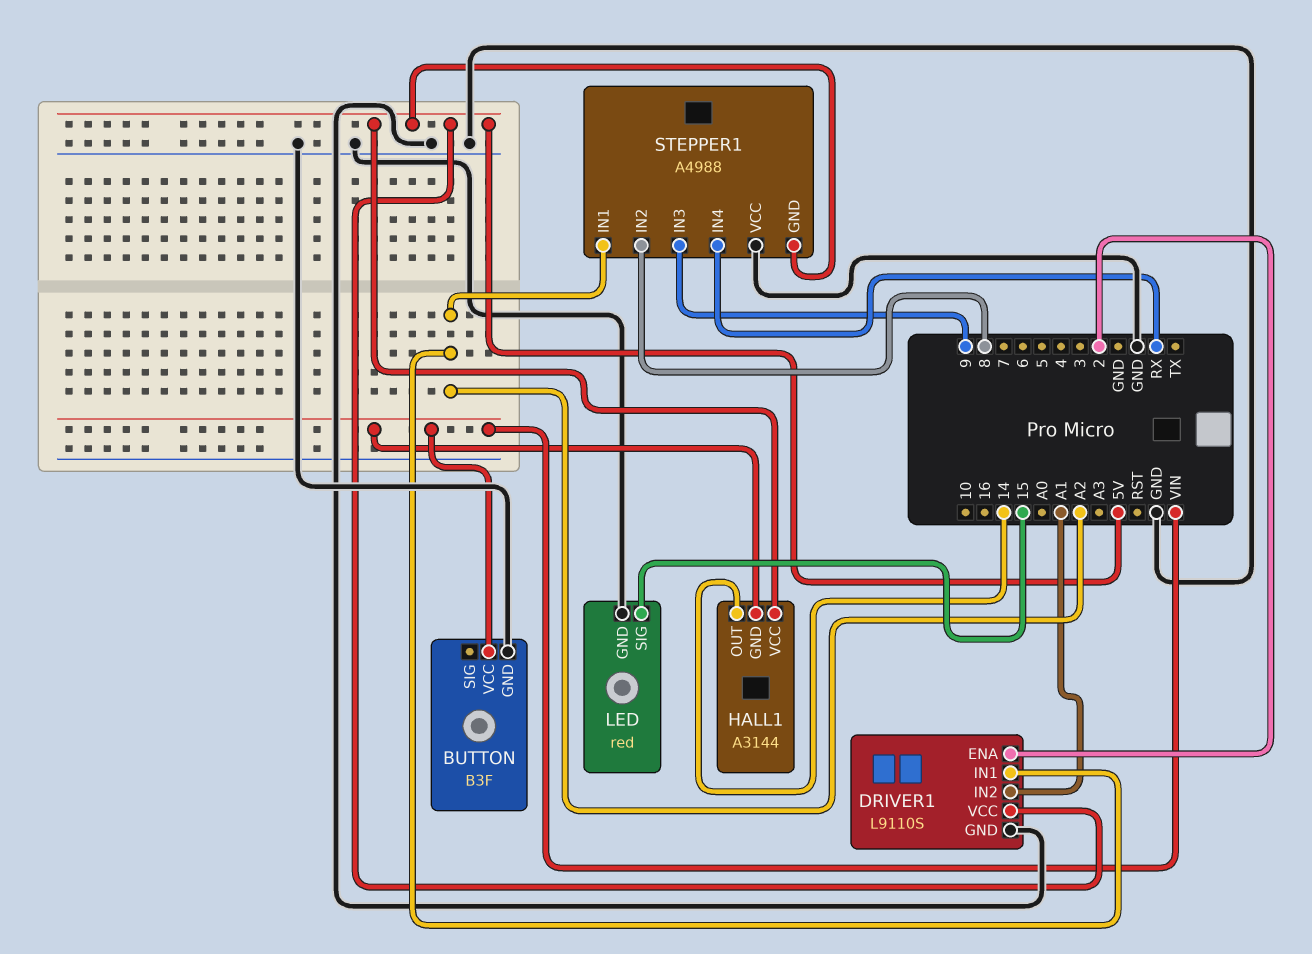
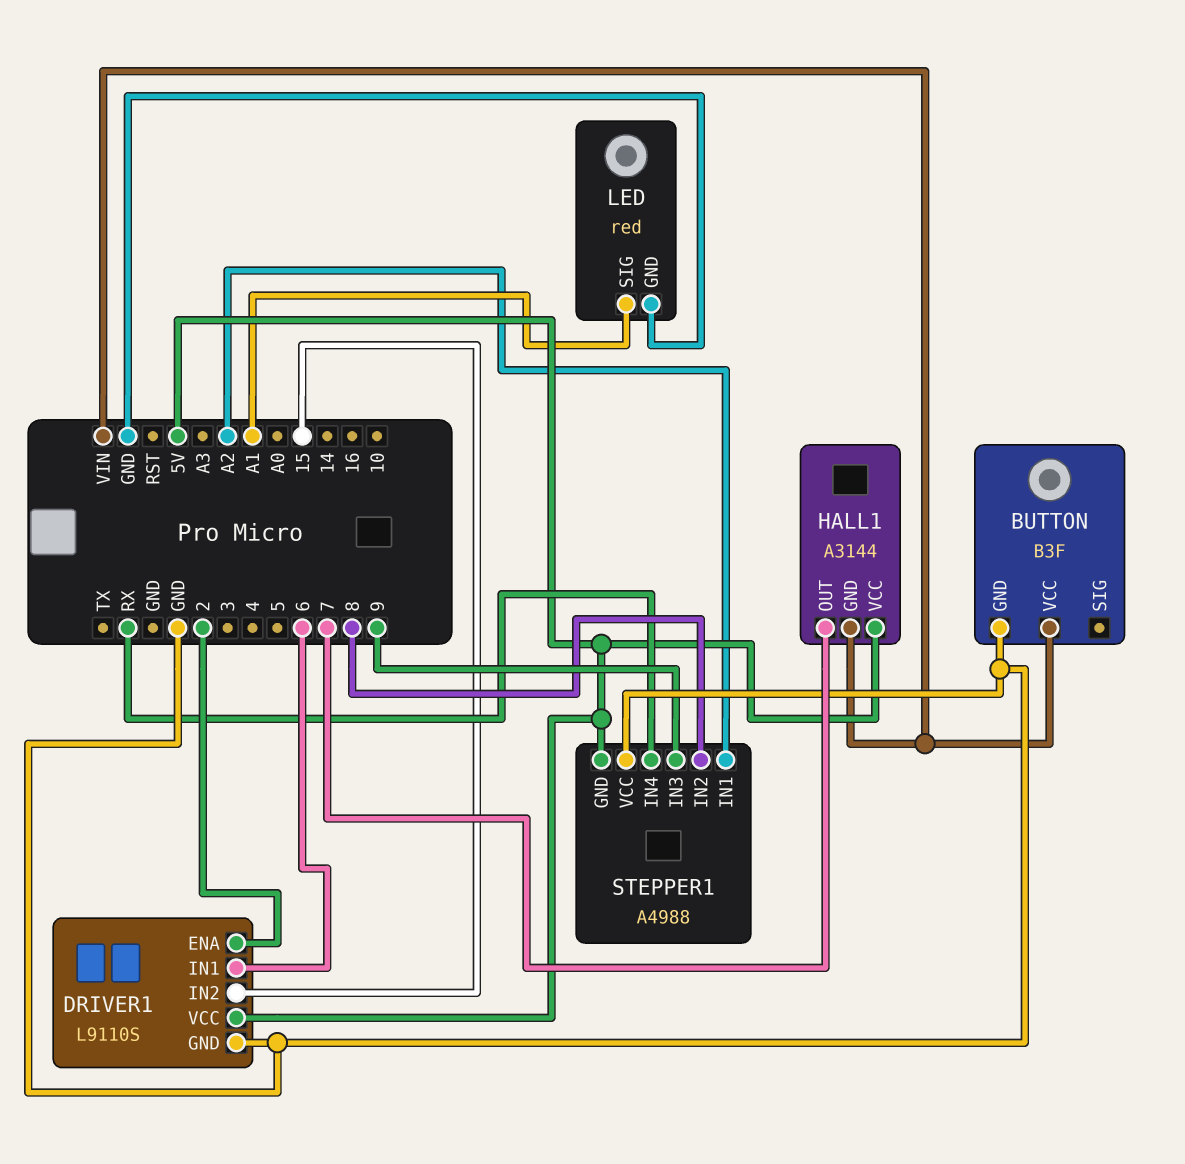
DRIVER1 pin IN1: A2 -> 6
DRIVER1 pin IN2: A1 -> 15
HALL1 pin OUT: 14 -> 7
LED pin SIG: 15 -> A1

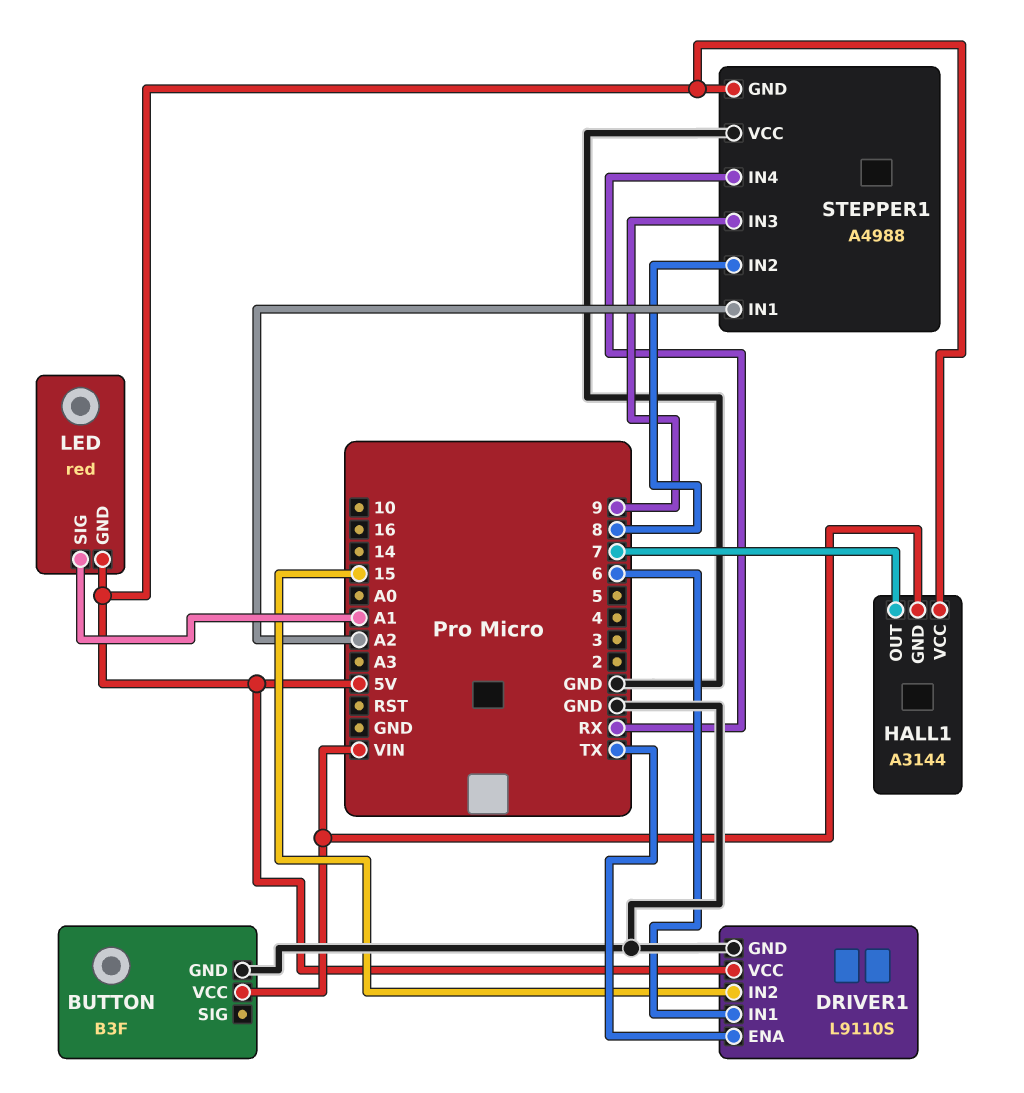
DRIVER1 pin ENA: 2 -> TX
LED pin GND: GND -> 5V

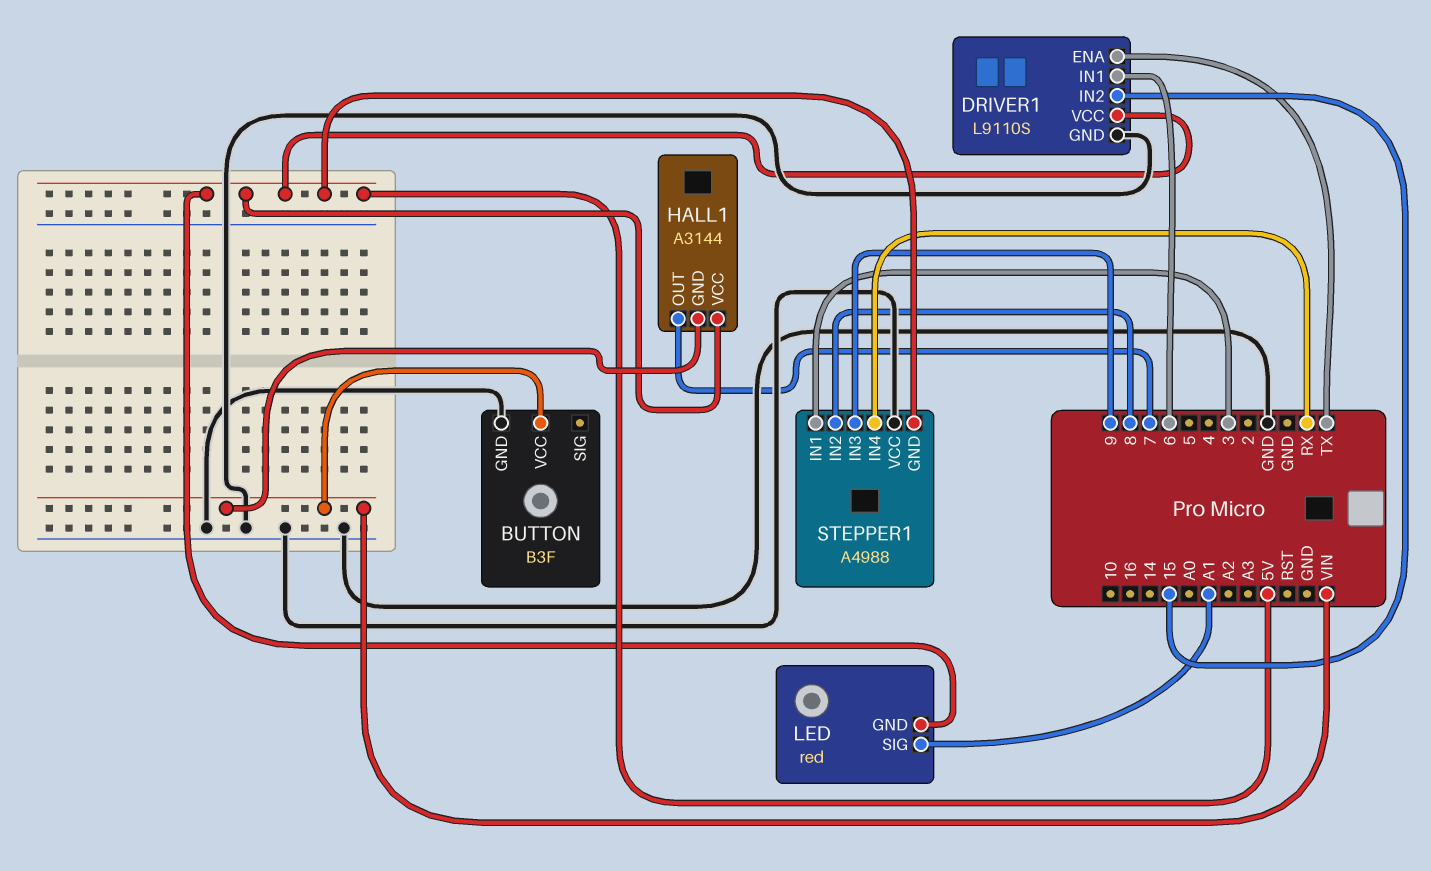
STEPPER1 pin IN1: A2 -> 3

